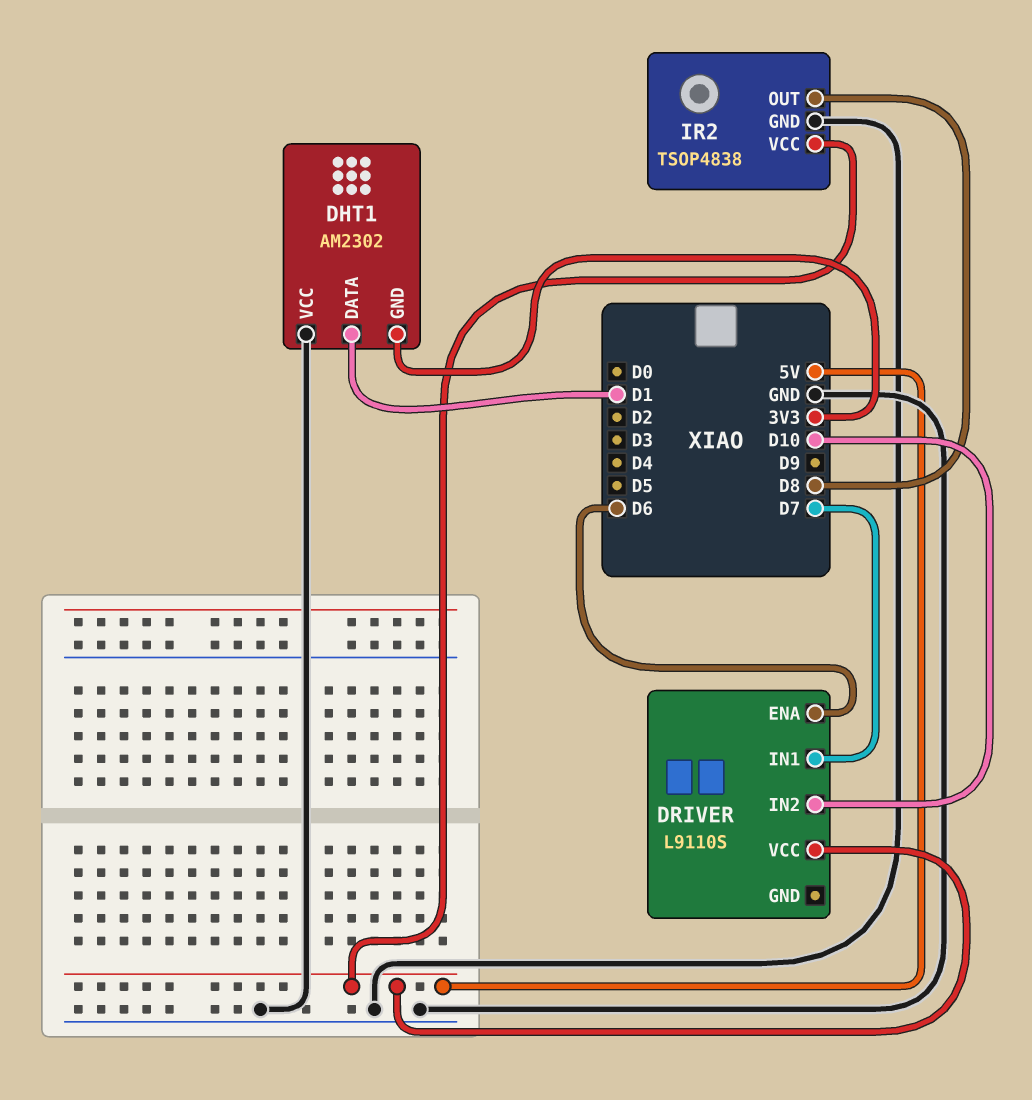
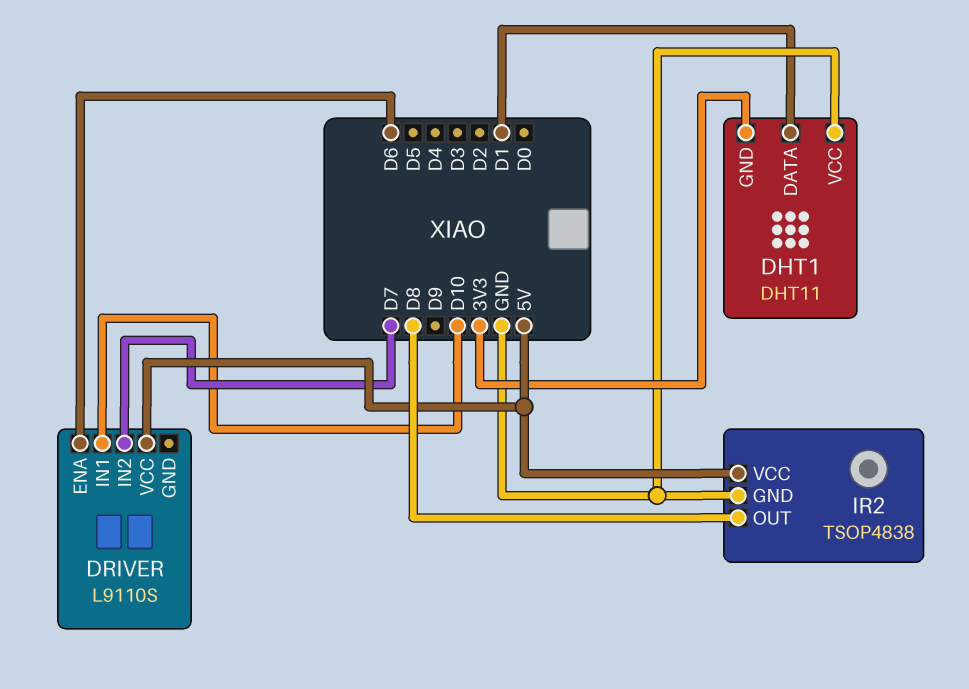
DHT1: AM2302 -> DHT11
DRIVER pin IN1: D7 -> D10
DRIVER pin IN2: D10 -> D7

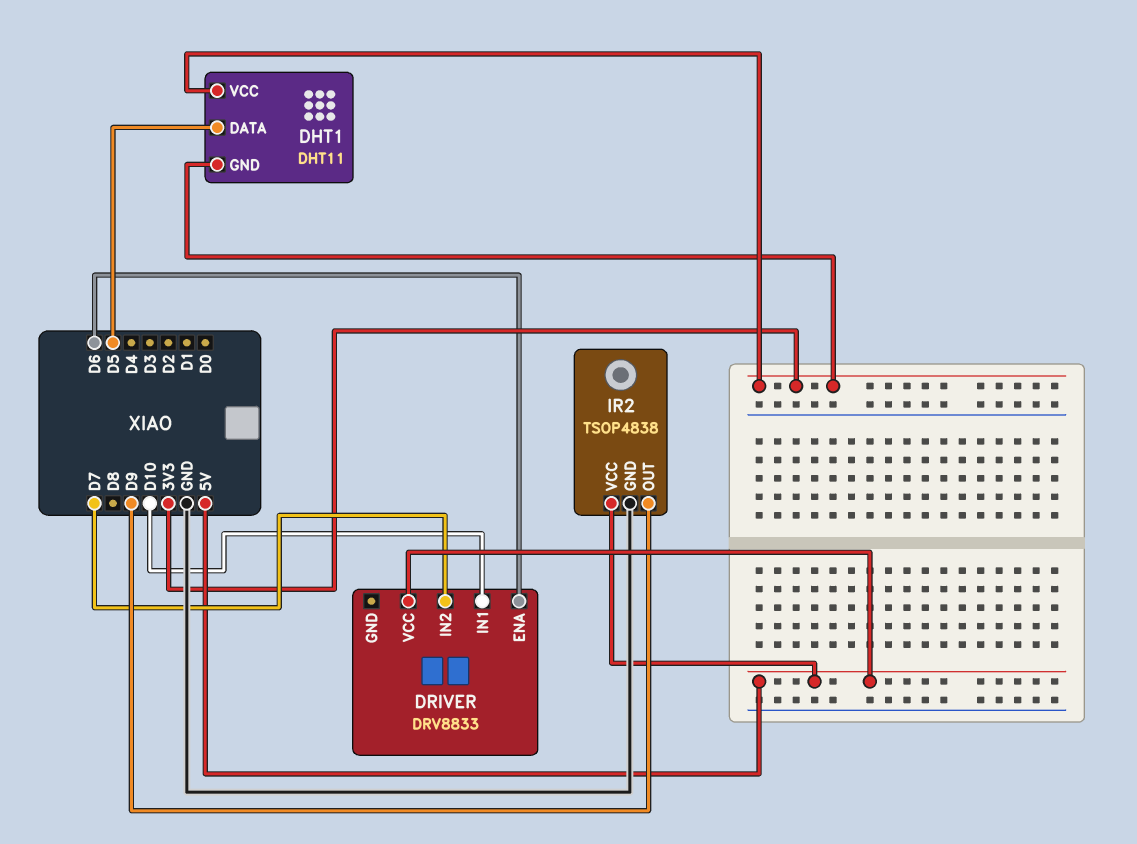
DHT1 pin DATA: D1 -> D5
DHT1 pin VCC: GND -> 3V3
DRIVER: L9110S -> DRV8833
IR2 pin OUT: D8 -> D9

